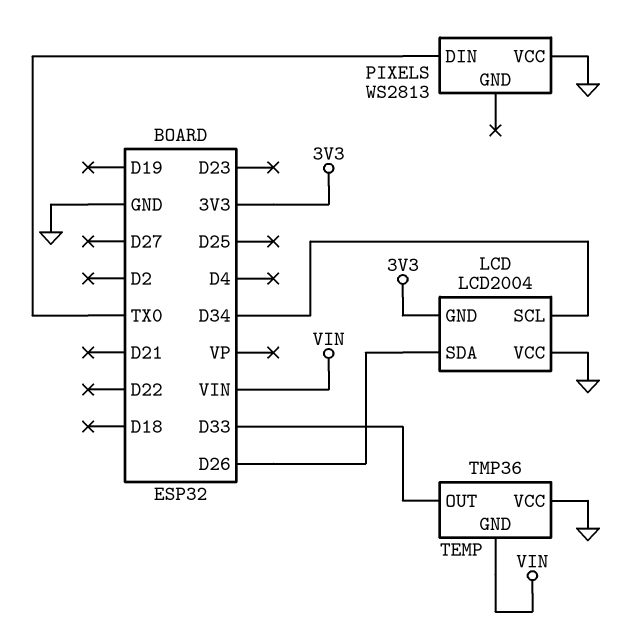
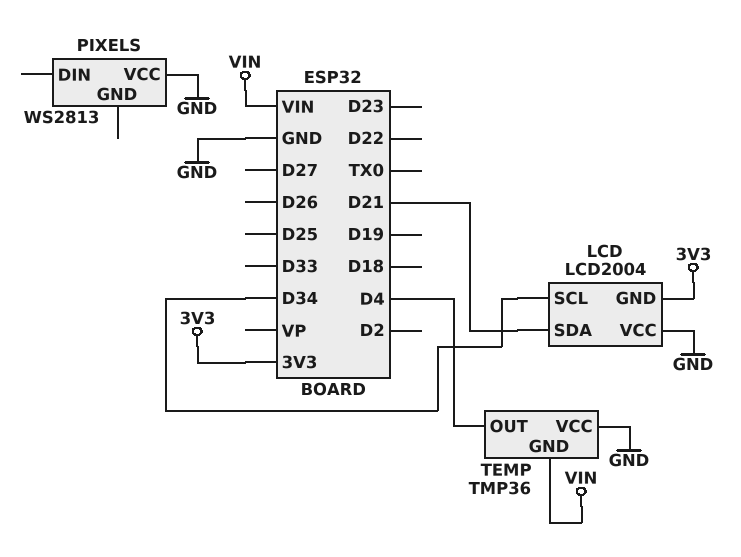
LCD pin SDA: D26 -> D21
PIXELS pin DIN: TX0 -> none
TEMP pin OUT: D33 -> D4

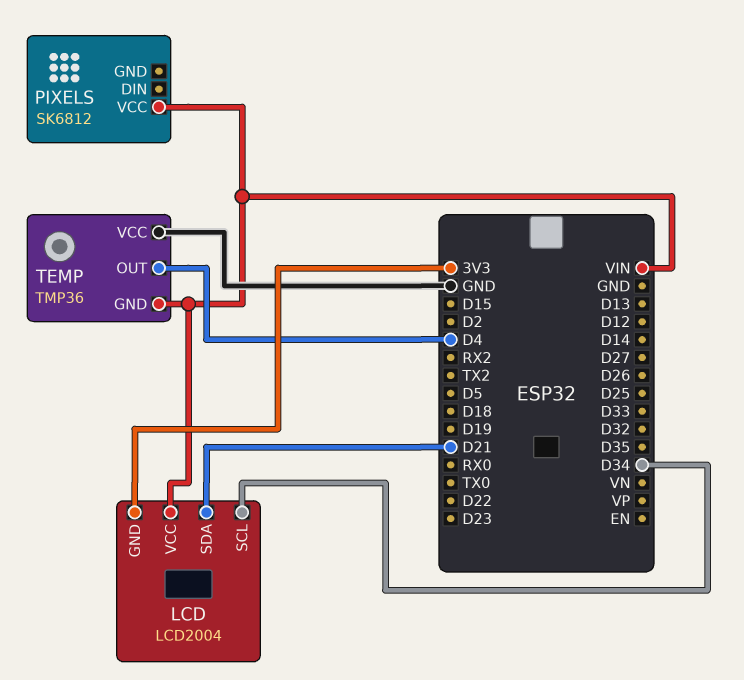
LCD pin VCC: GND -> VIN
PIXELS: WS2813 -> SK6812
PIXELS pin VCC: GND -> VIN

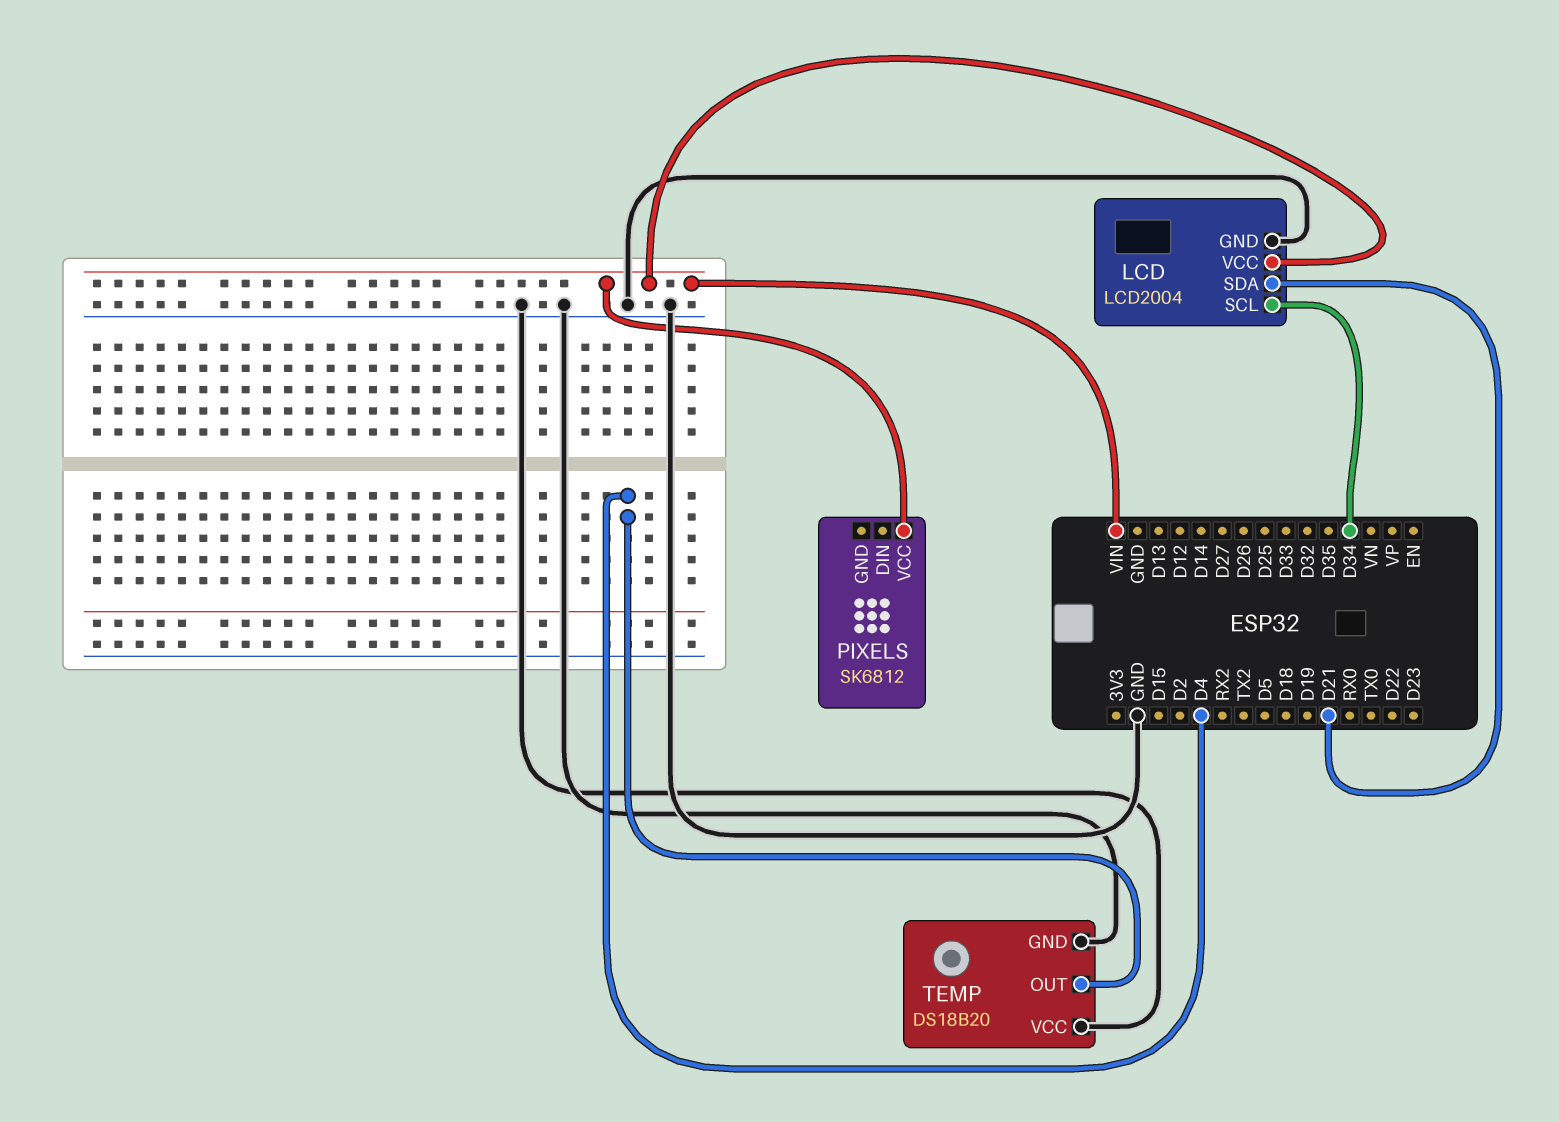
LCD pin GND: 3V3 -> GND
TEMP: TMP36 -> DS18B20
TEMP pin GND: VIN -> GND

